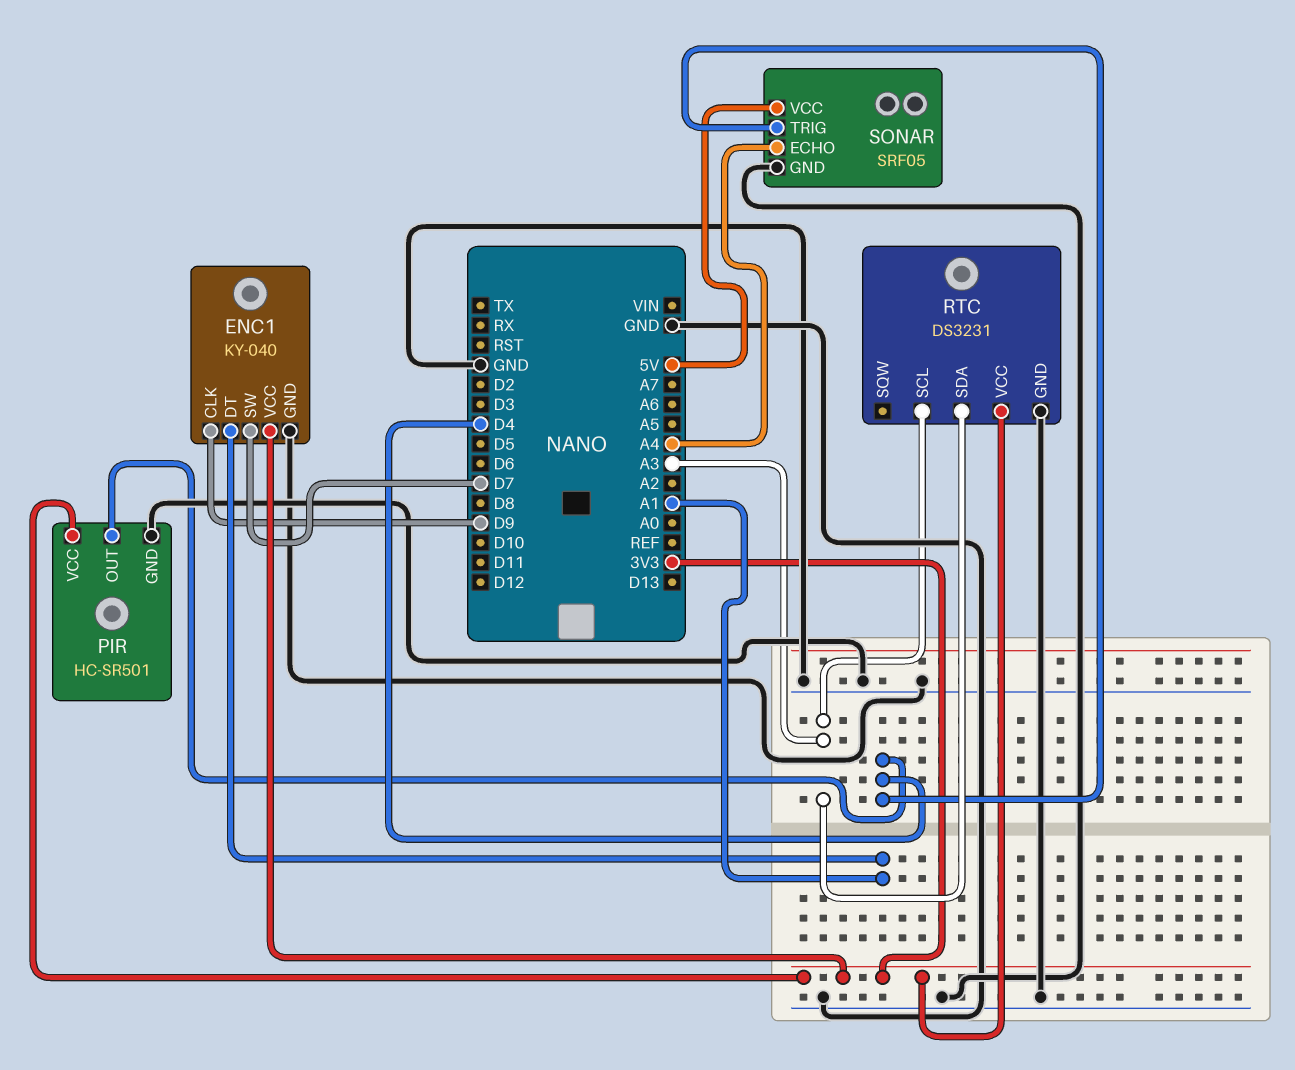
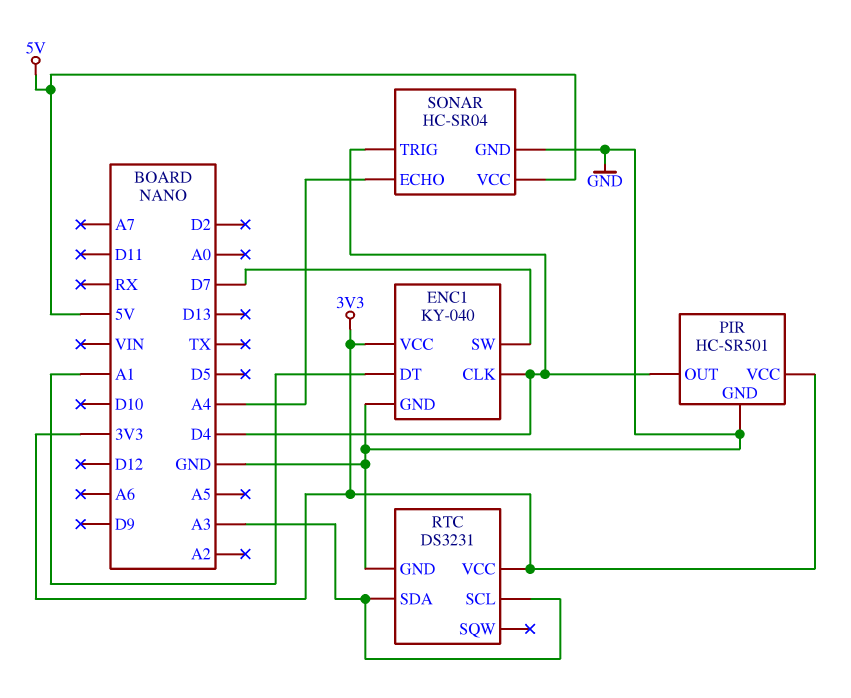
ENC1 pin CLK: D9 -> D4
SONAR: SRF05 -> HC-SR04

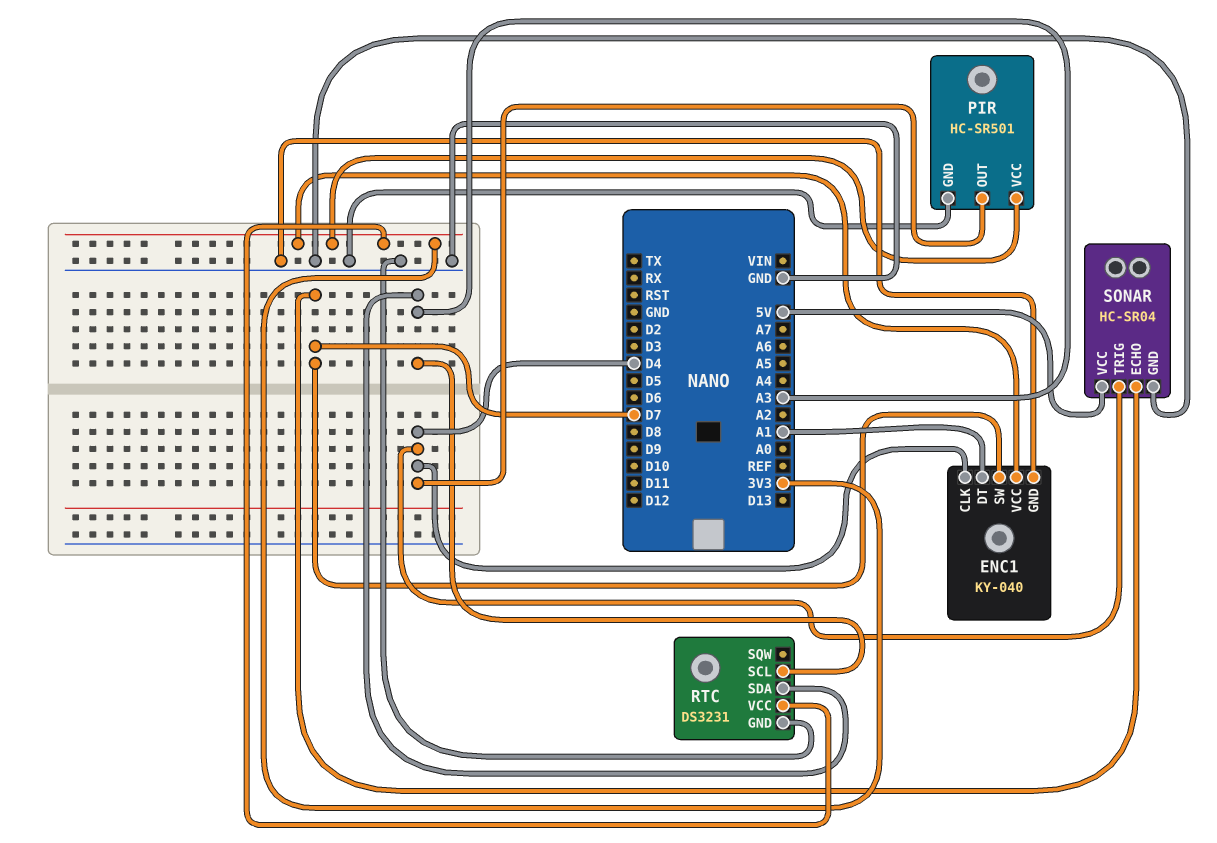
SONAR pin ECHO: A4 -> D7

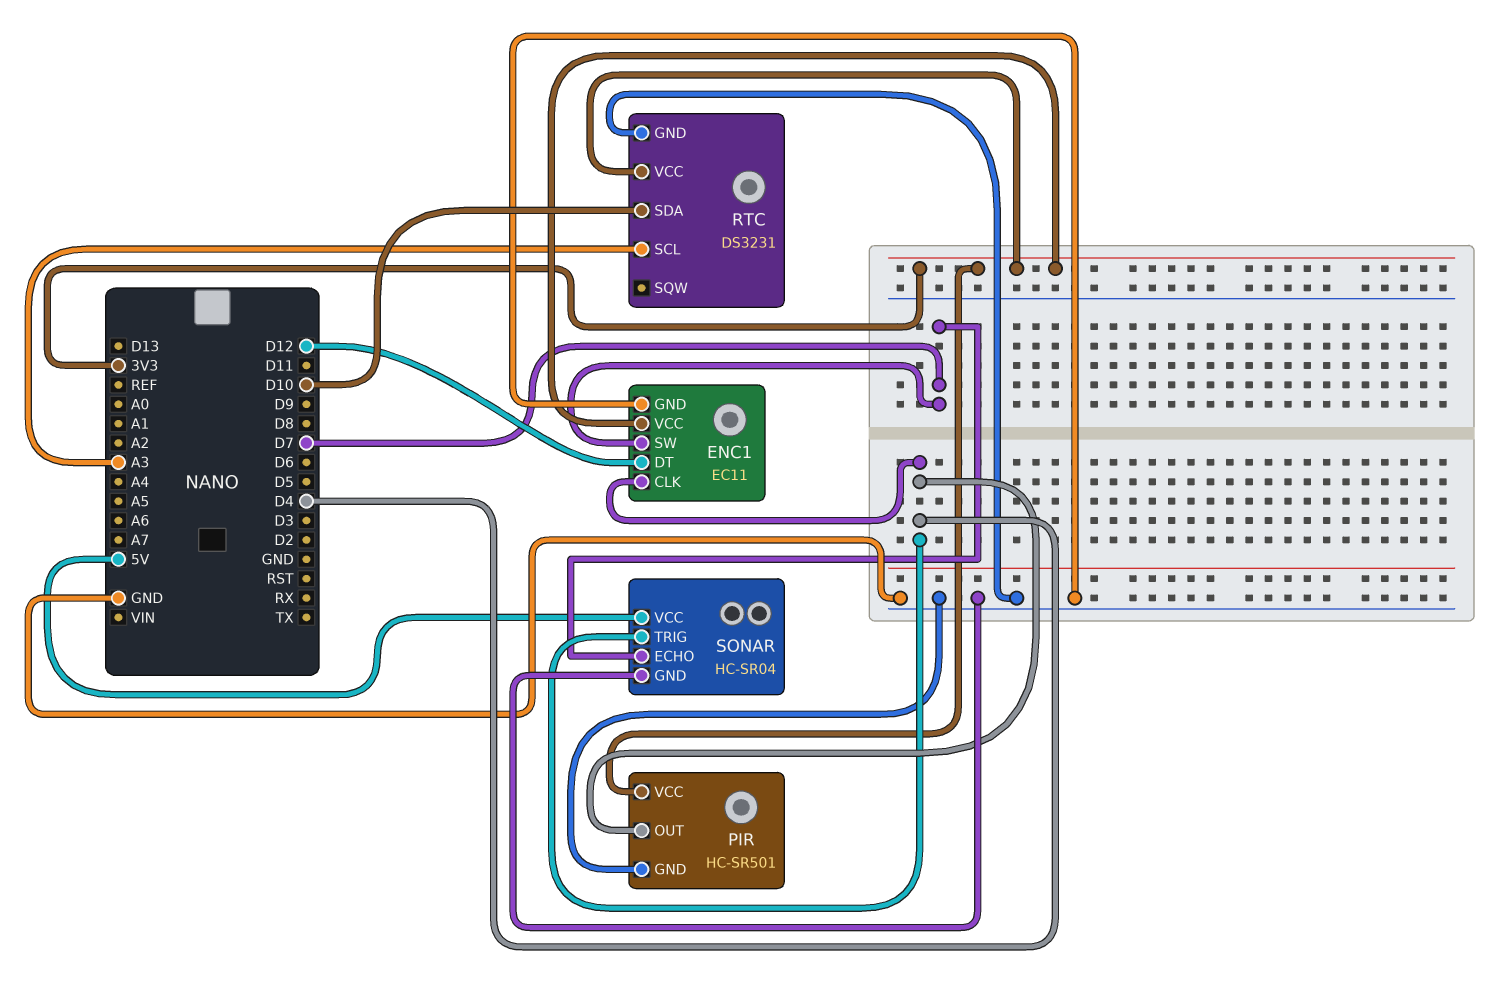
ENC1: KY-040 -> EC11
ENC1 pin DT: A1 -> D12
RTC pin SDA: A3 -> D10

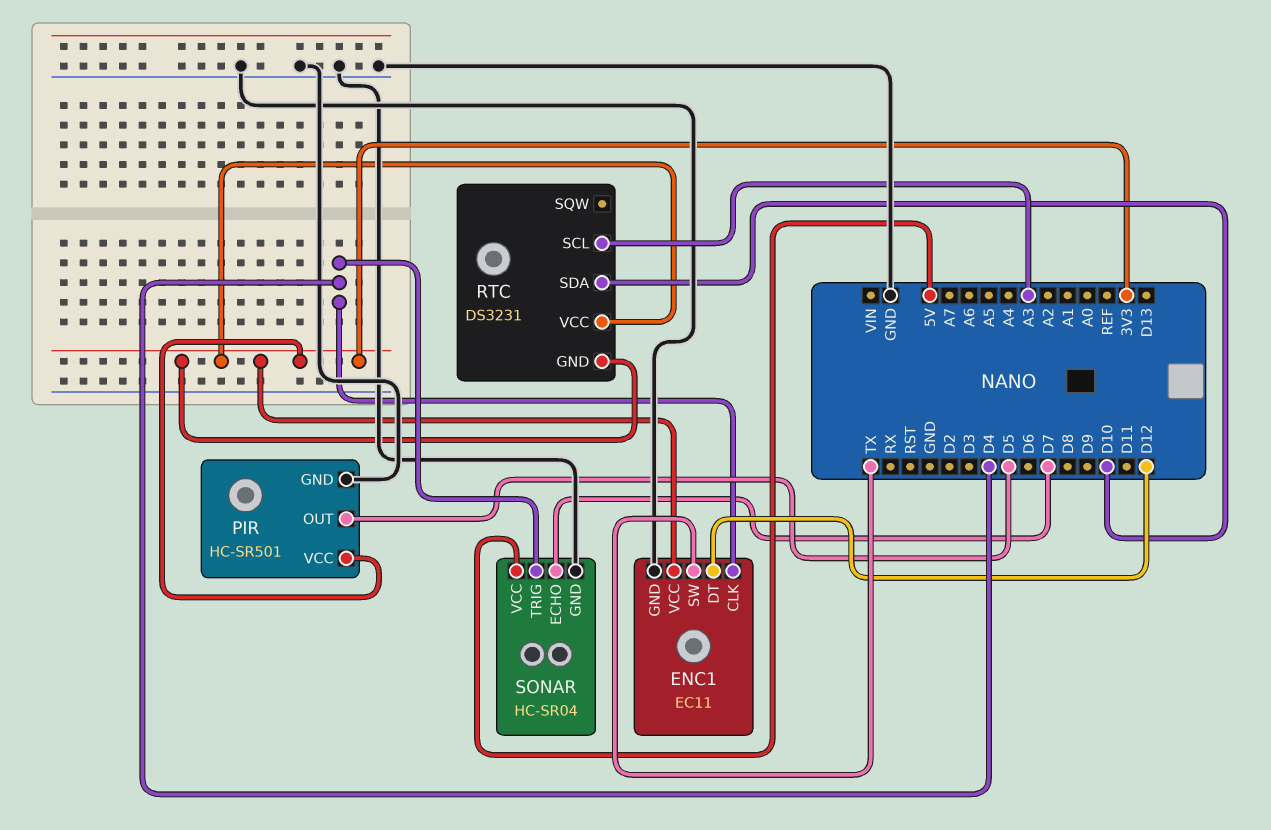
ENC1 pin SW: D7 -> TX
PIR pin OUT: D4 -> D5
RTC pin GND: GND -> 3V3

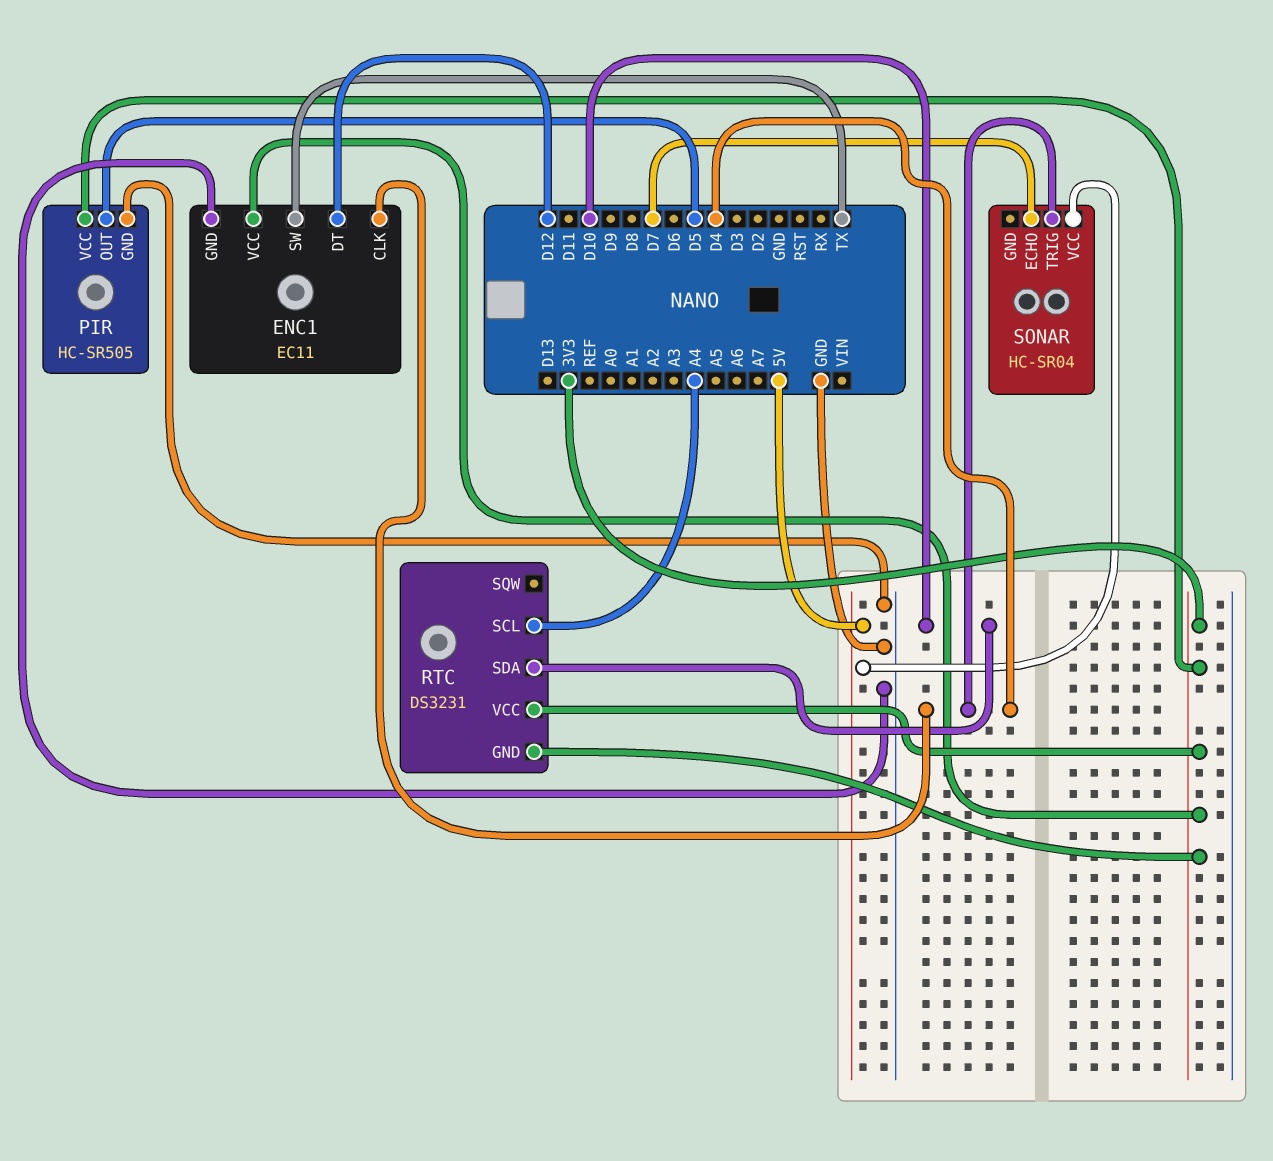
PIR: HC-SR501 -> HC-SR505
RTC pin SCL: A3 -> A4
SONAR pin GND: GND -> none

